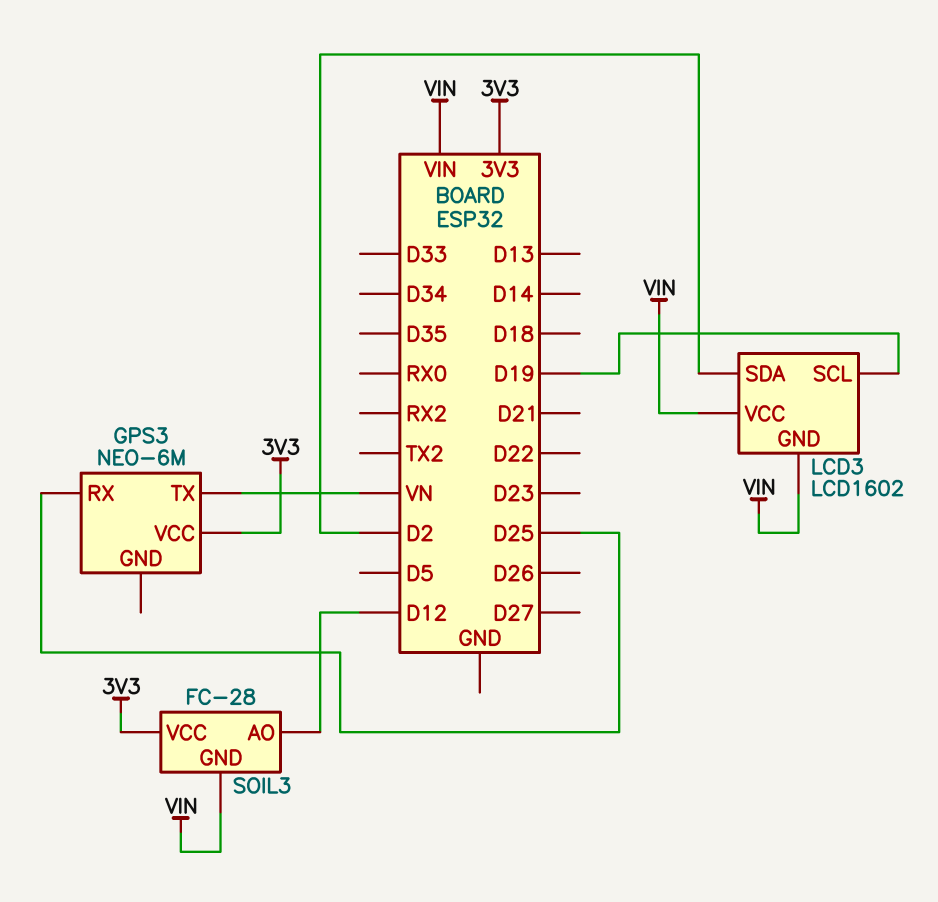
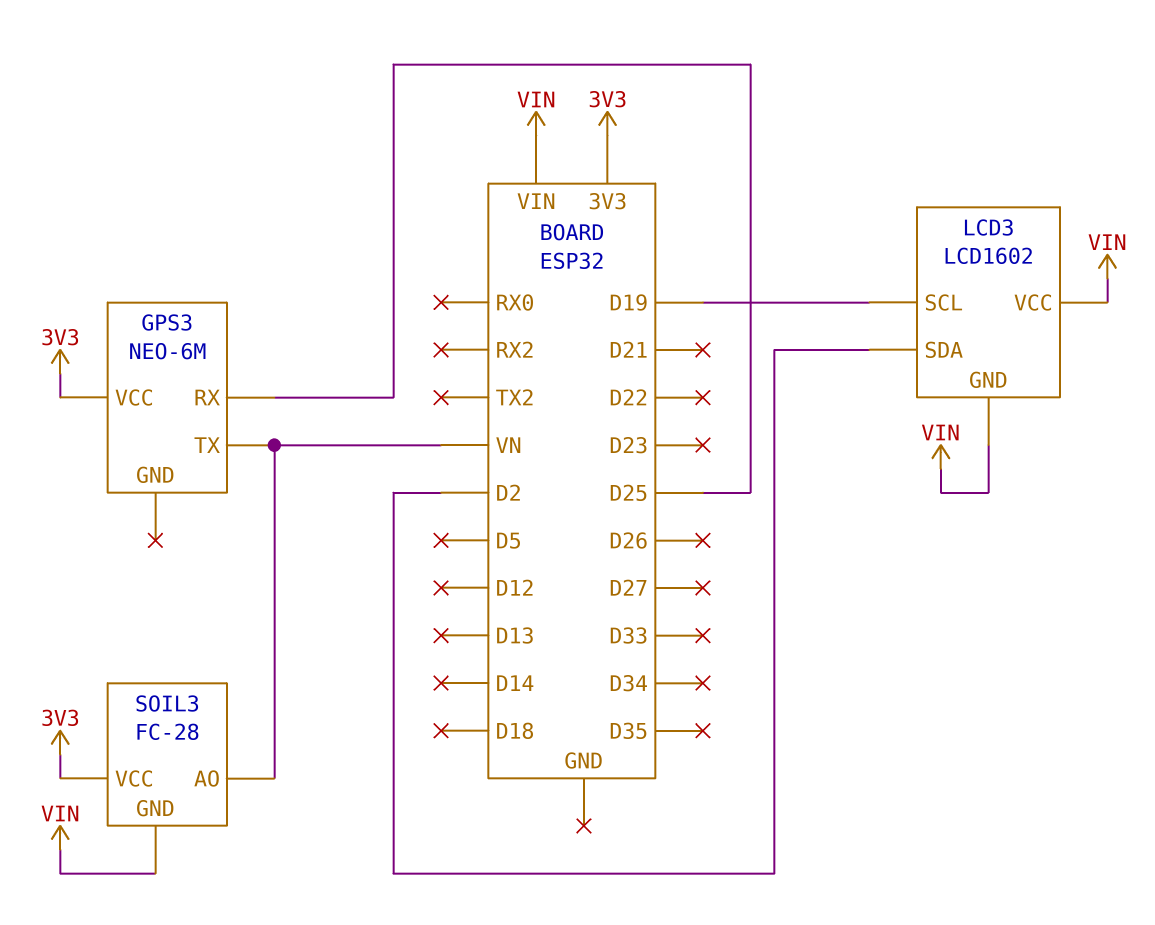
SOIL3 pin AO: D12 -> VN

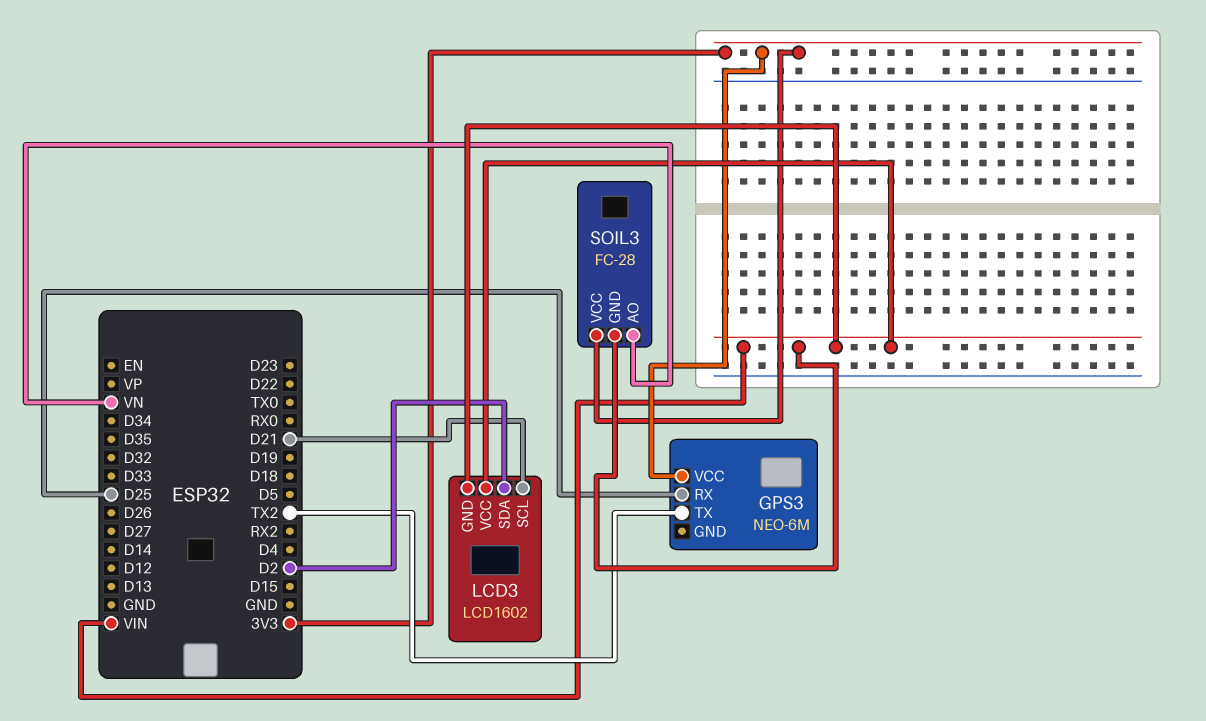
GPS3 pin TX: VN -> TX2
LCD3 pin SCL: D19 -> D21

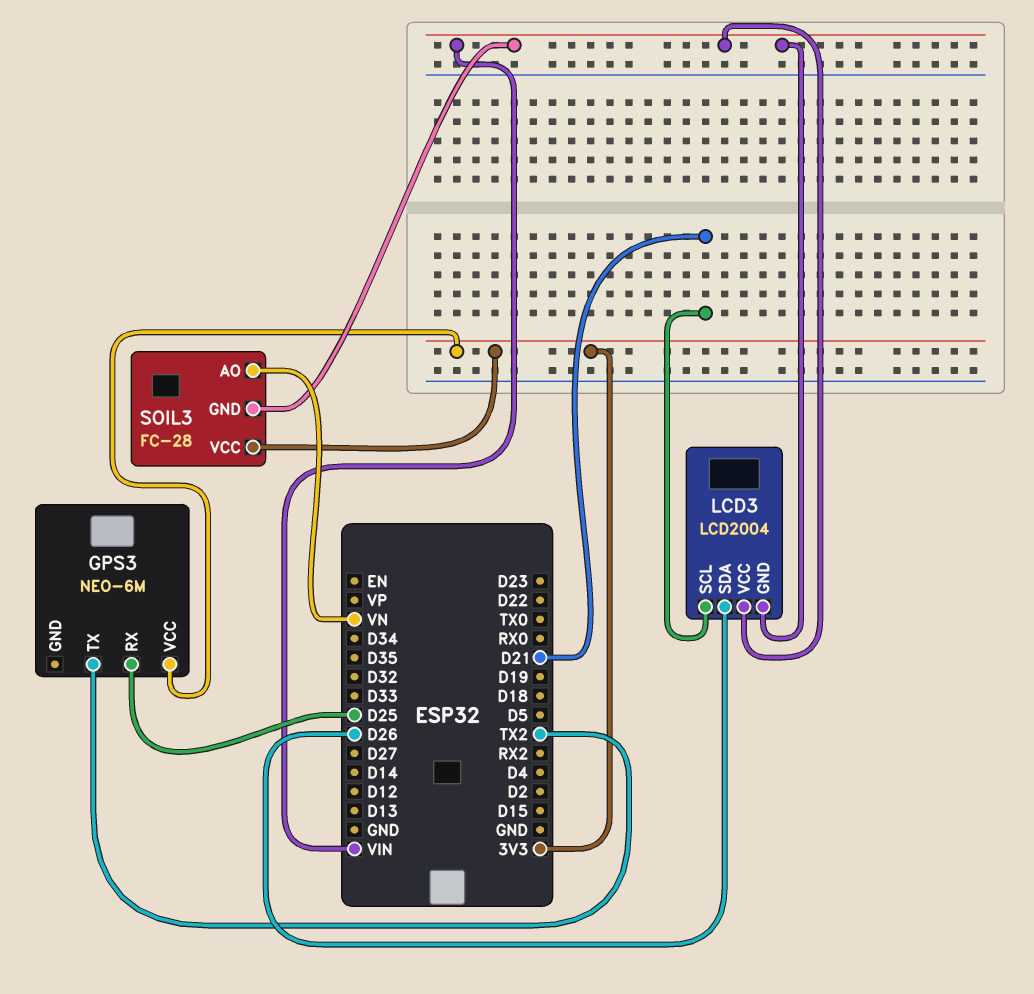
LCD3: LCD1602 -> LCD2004
LCD3 pin SDA: D2 -> D26

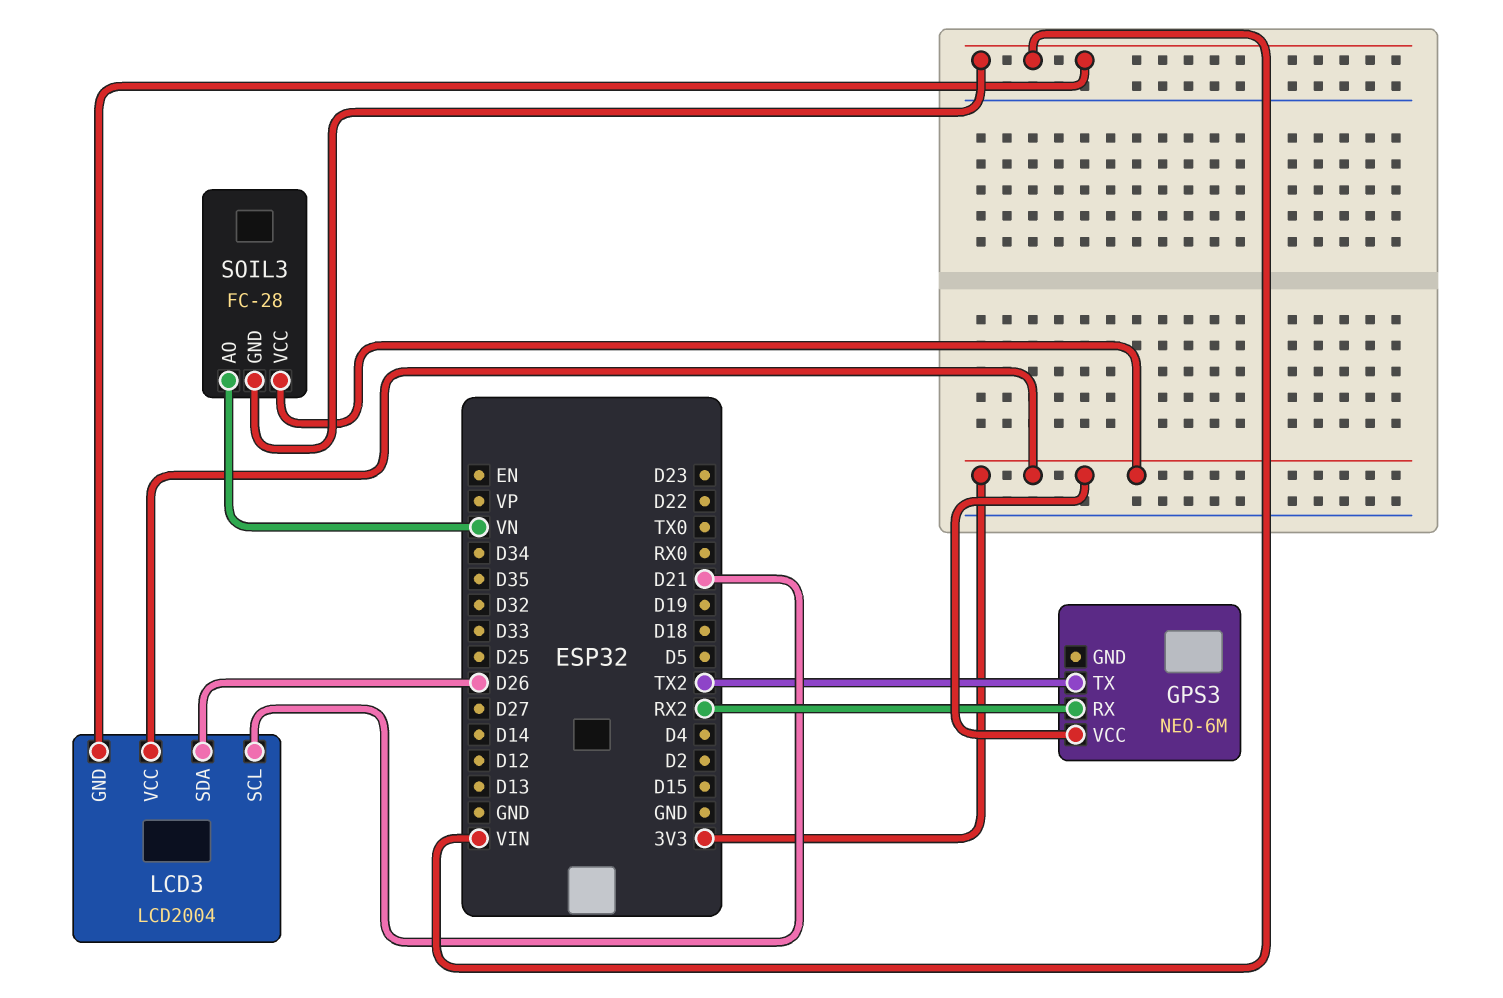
GPS3 pin RX: D25 -> RX2
LCD3 pin VCC: VIN -> 3V3

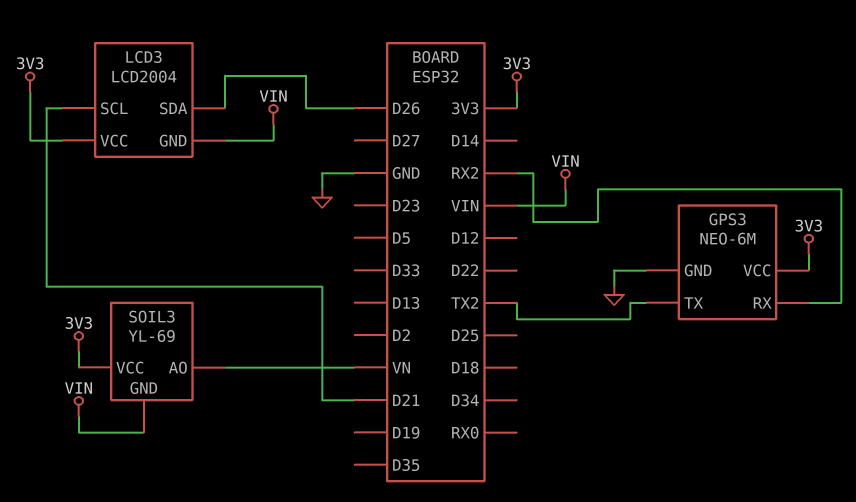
GPS3 pin GND: none -> GND
SOIL3: FC-28 -> YL-69

